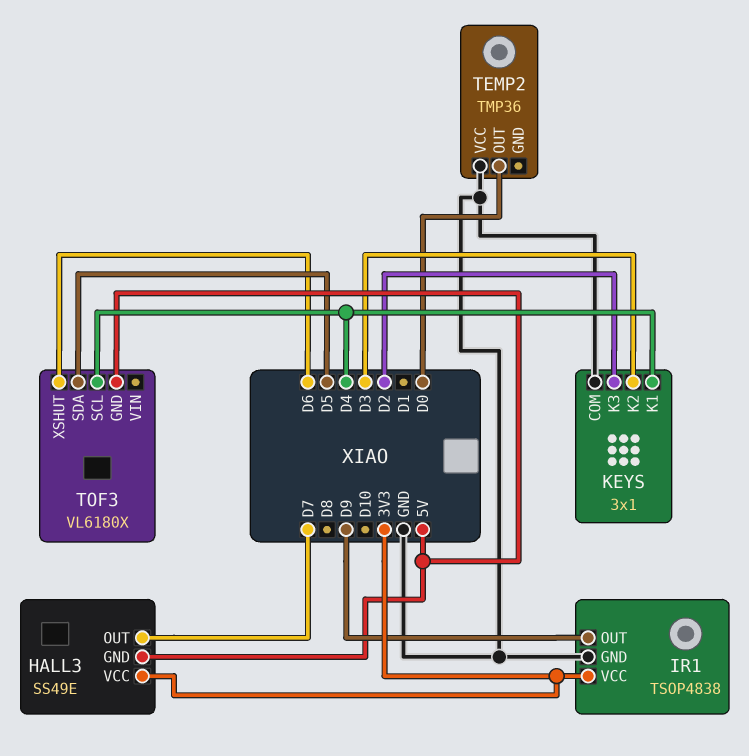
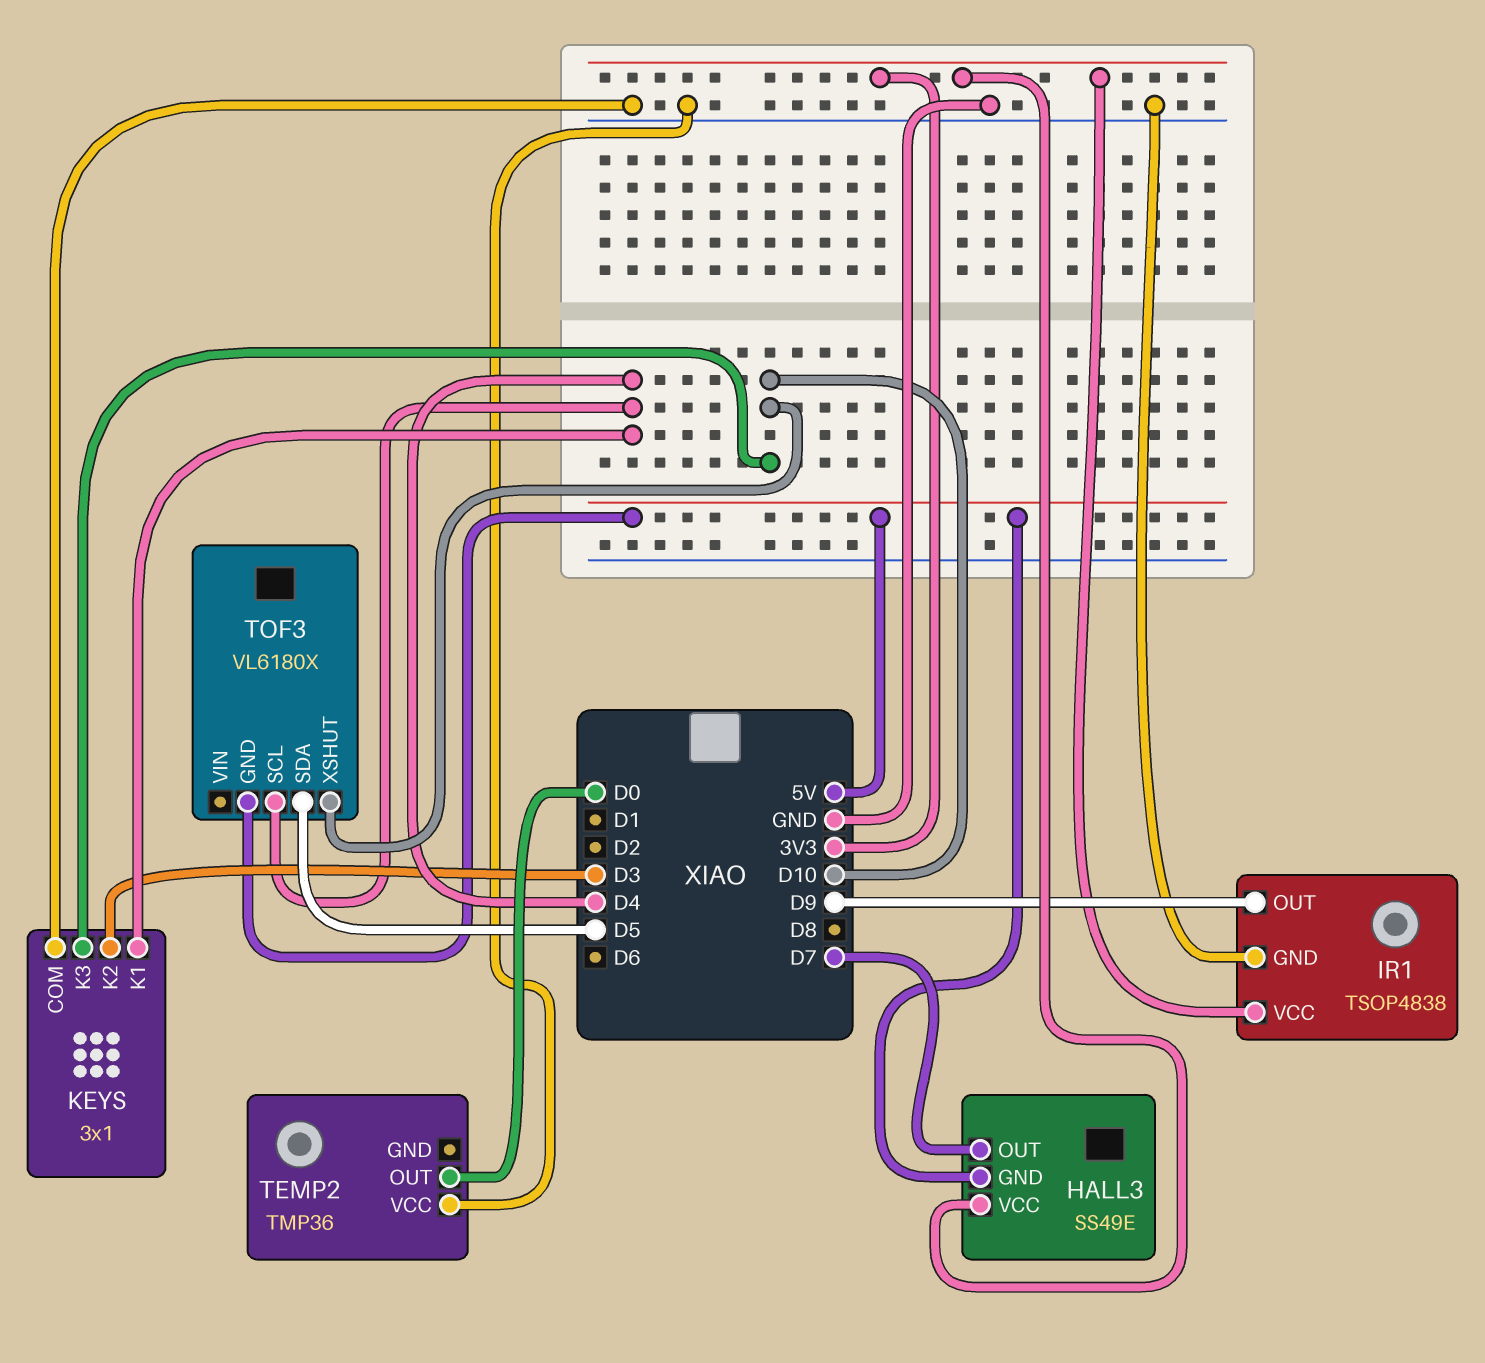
KEYS pin K3: D2 -> D10
TOF3 pin XSHUT: D6 -> D10

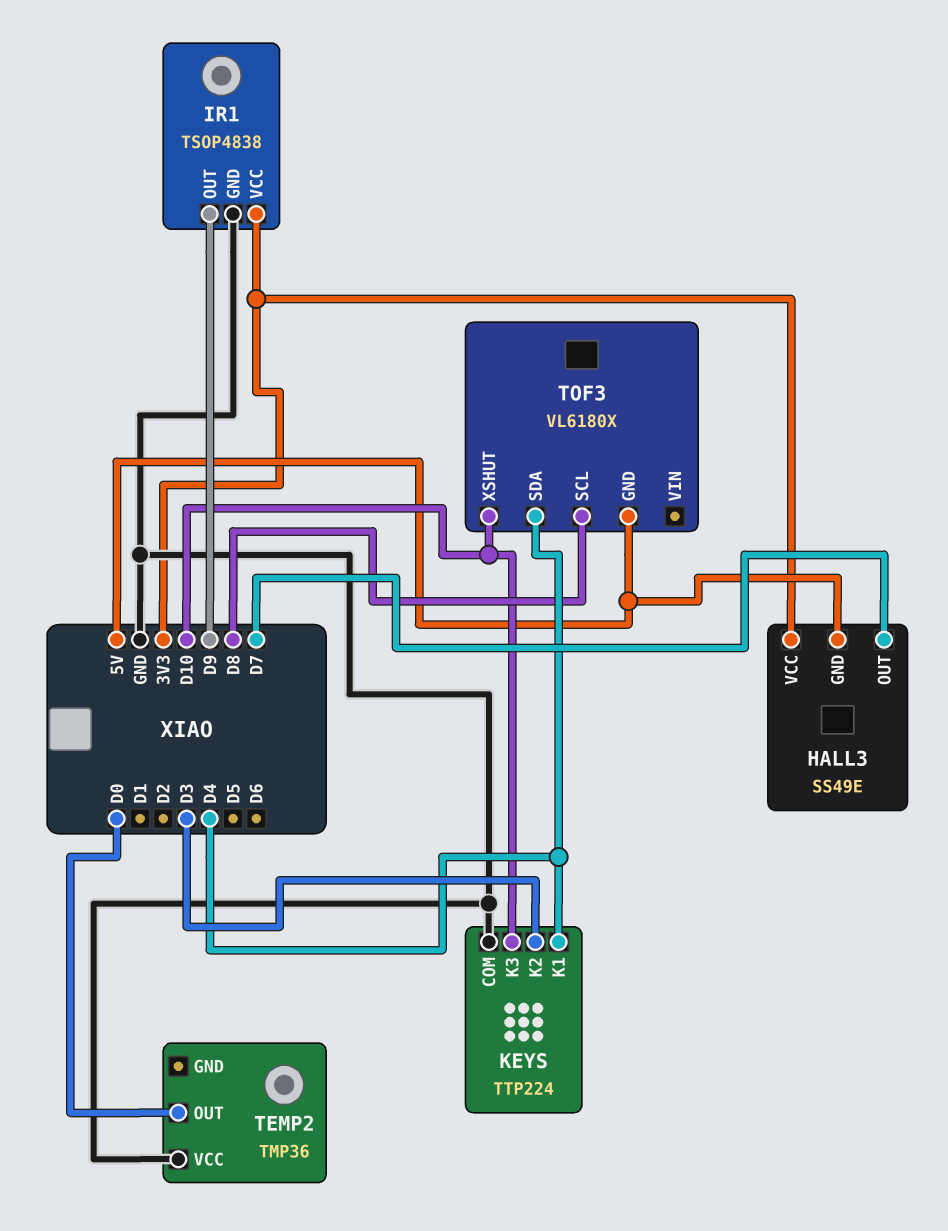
KEYS: 3x1 -> TTP224
TOF3 pin SCL: D4 -> D8
TOF3 pin SDA: D5 -> D4

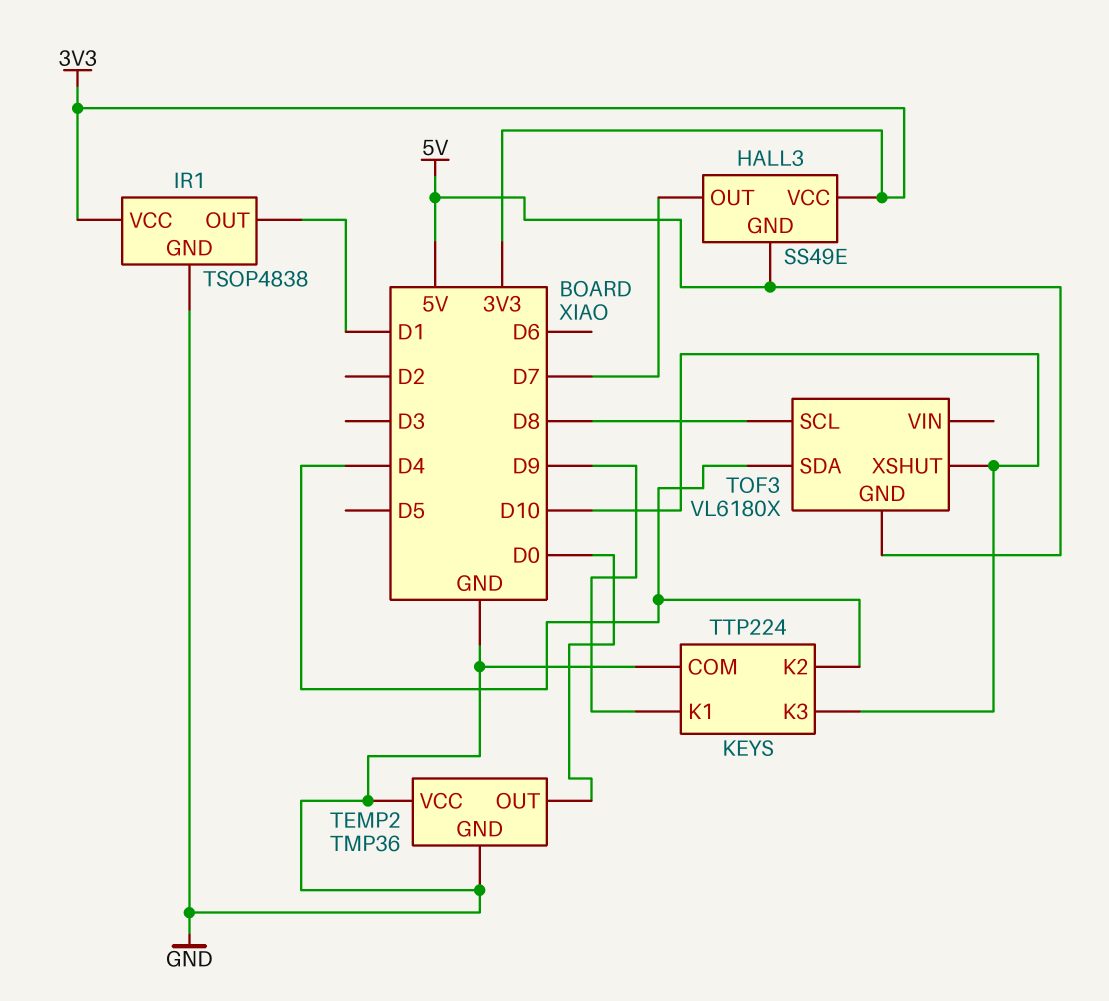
IR1 pin OUT: D9 -> D1
KEYS pin K1: D4 -> D9
KEYS pin K2: D3 -> D4
TEMP2 pin GND: none -> GND

